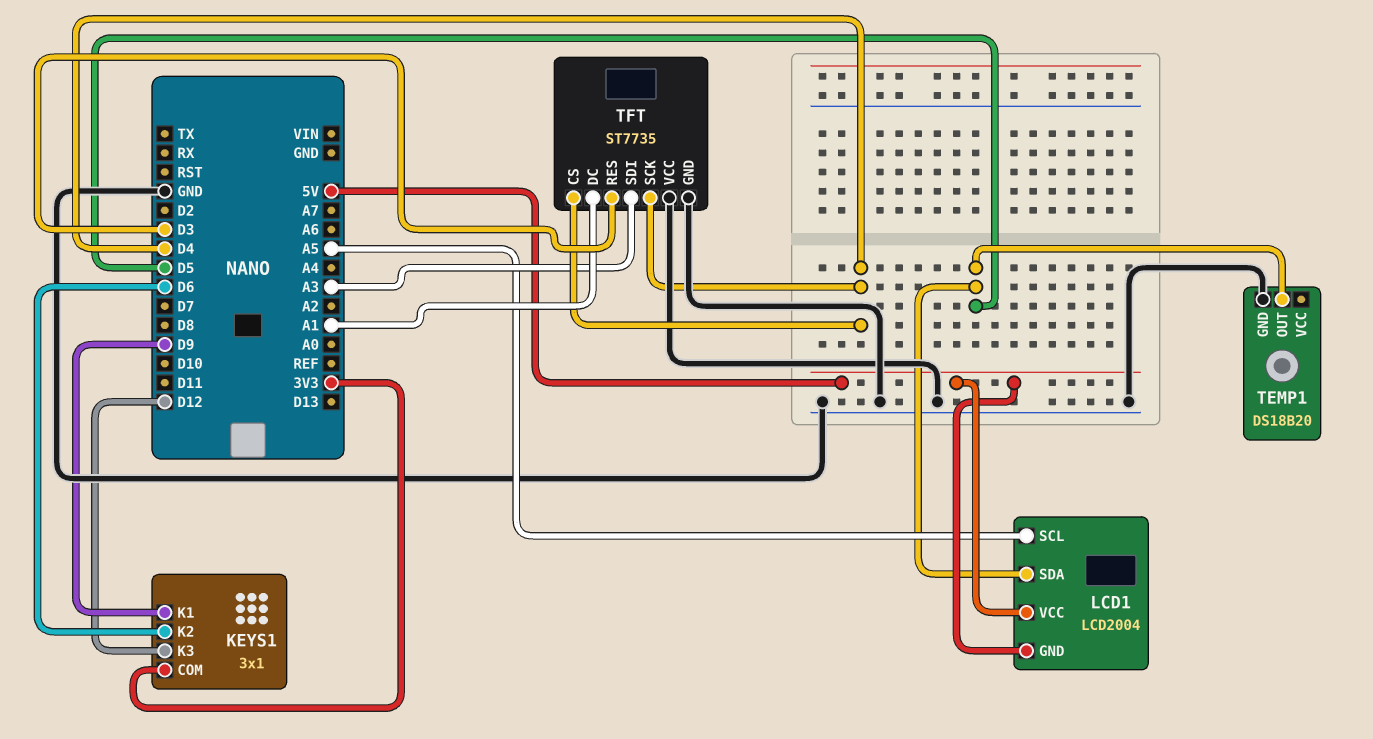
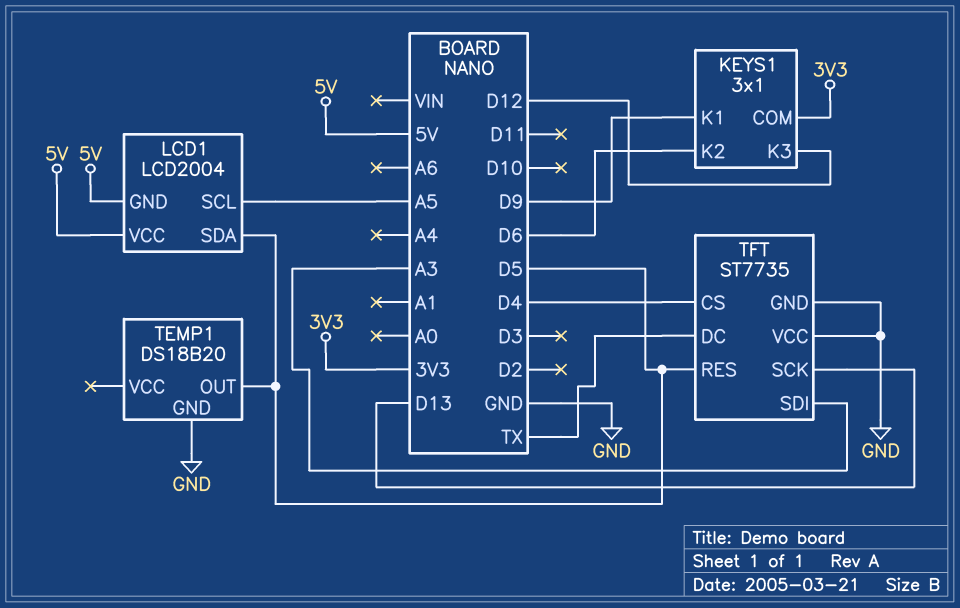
TFT pin DC: A1 -> TX
TFT pin RES: D3 -> D5
TFT pin SCK: D4 -> D13

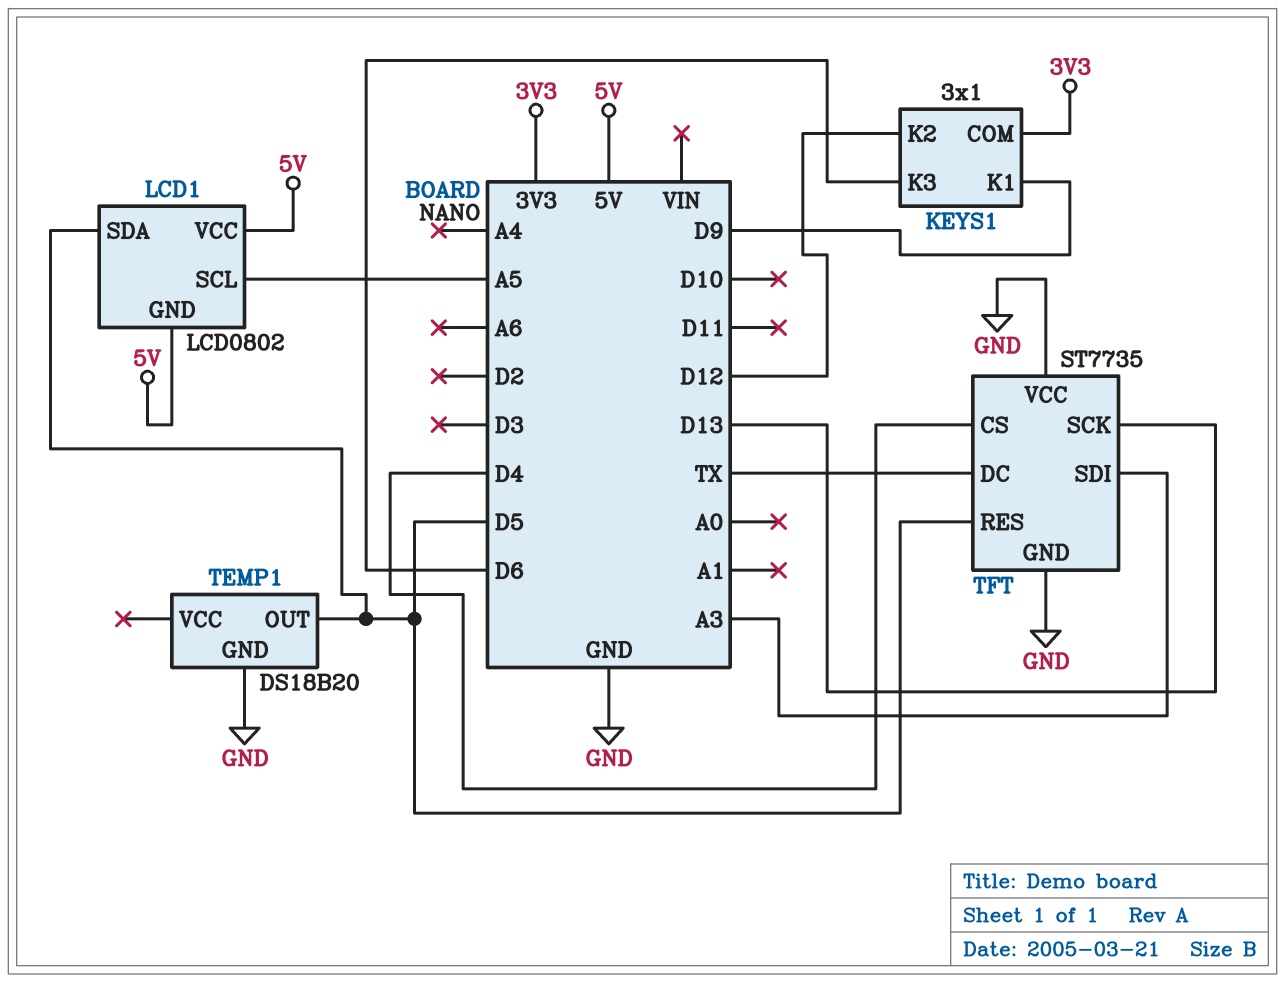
KEYS1 pin K2: D6 -> D12
KEYS1 pin K3: D12 -> D6
LCD1: LCD2004 -> LCD0802

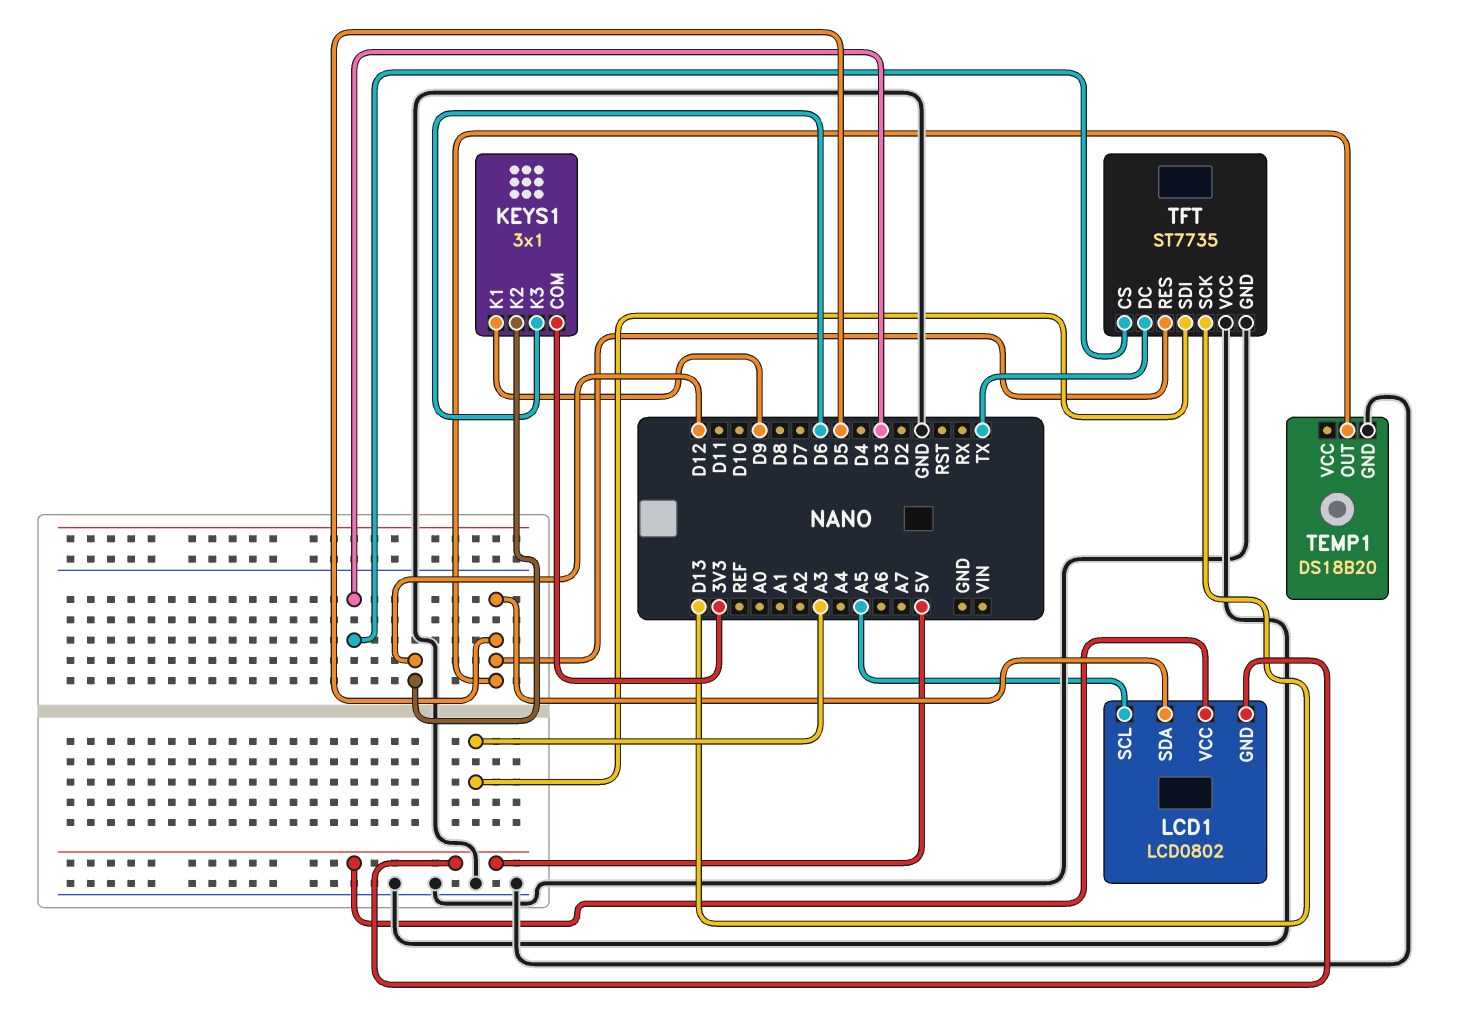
TFT pin CS: D4 -> D3

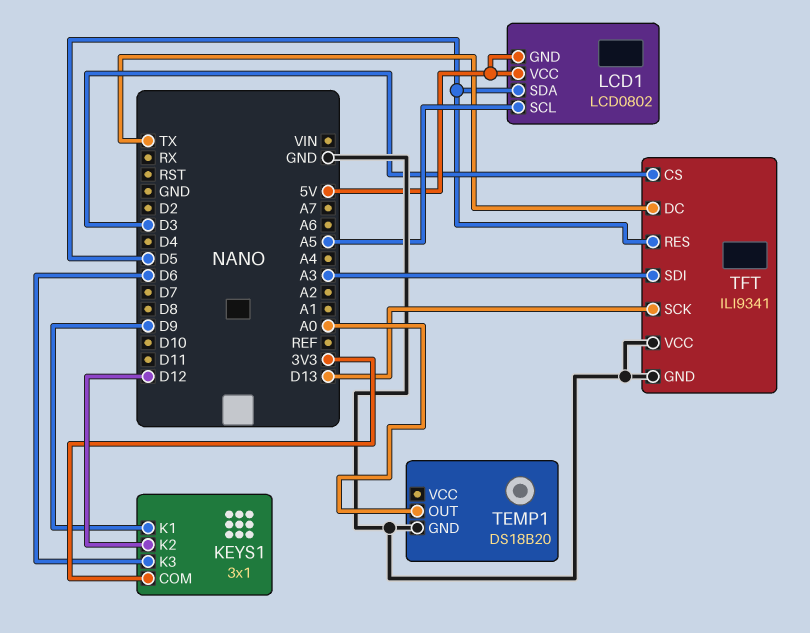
TEMP1 pin OUT: D5 -> A0
TFT: ST7735 -> ILI9341

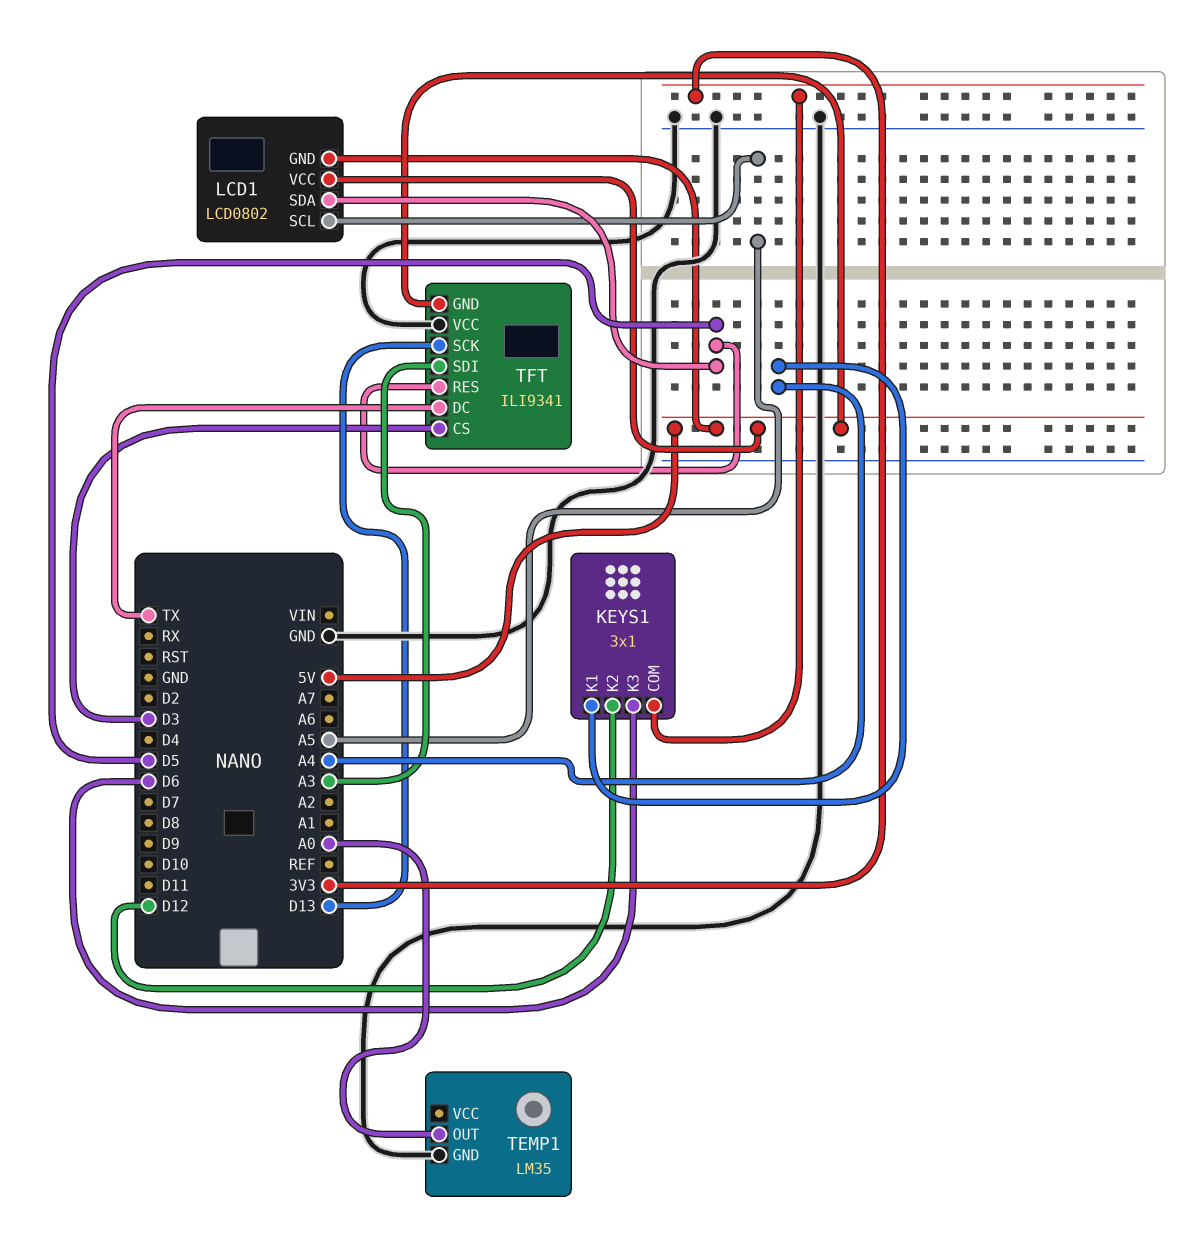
KEYS1 pin K1: D9 -> A4
TEMP1: DS18B20 -> LM35
TFT pin GND: GND -> 5V

